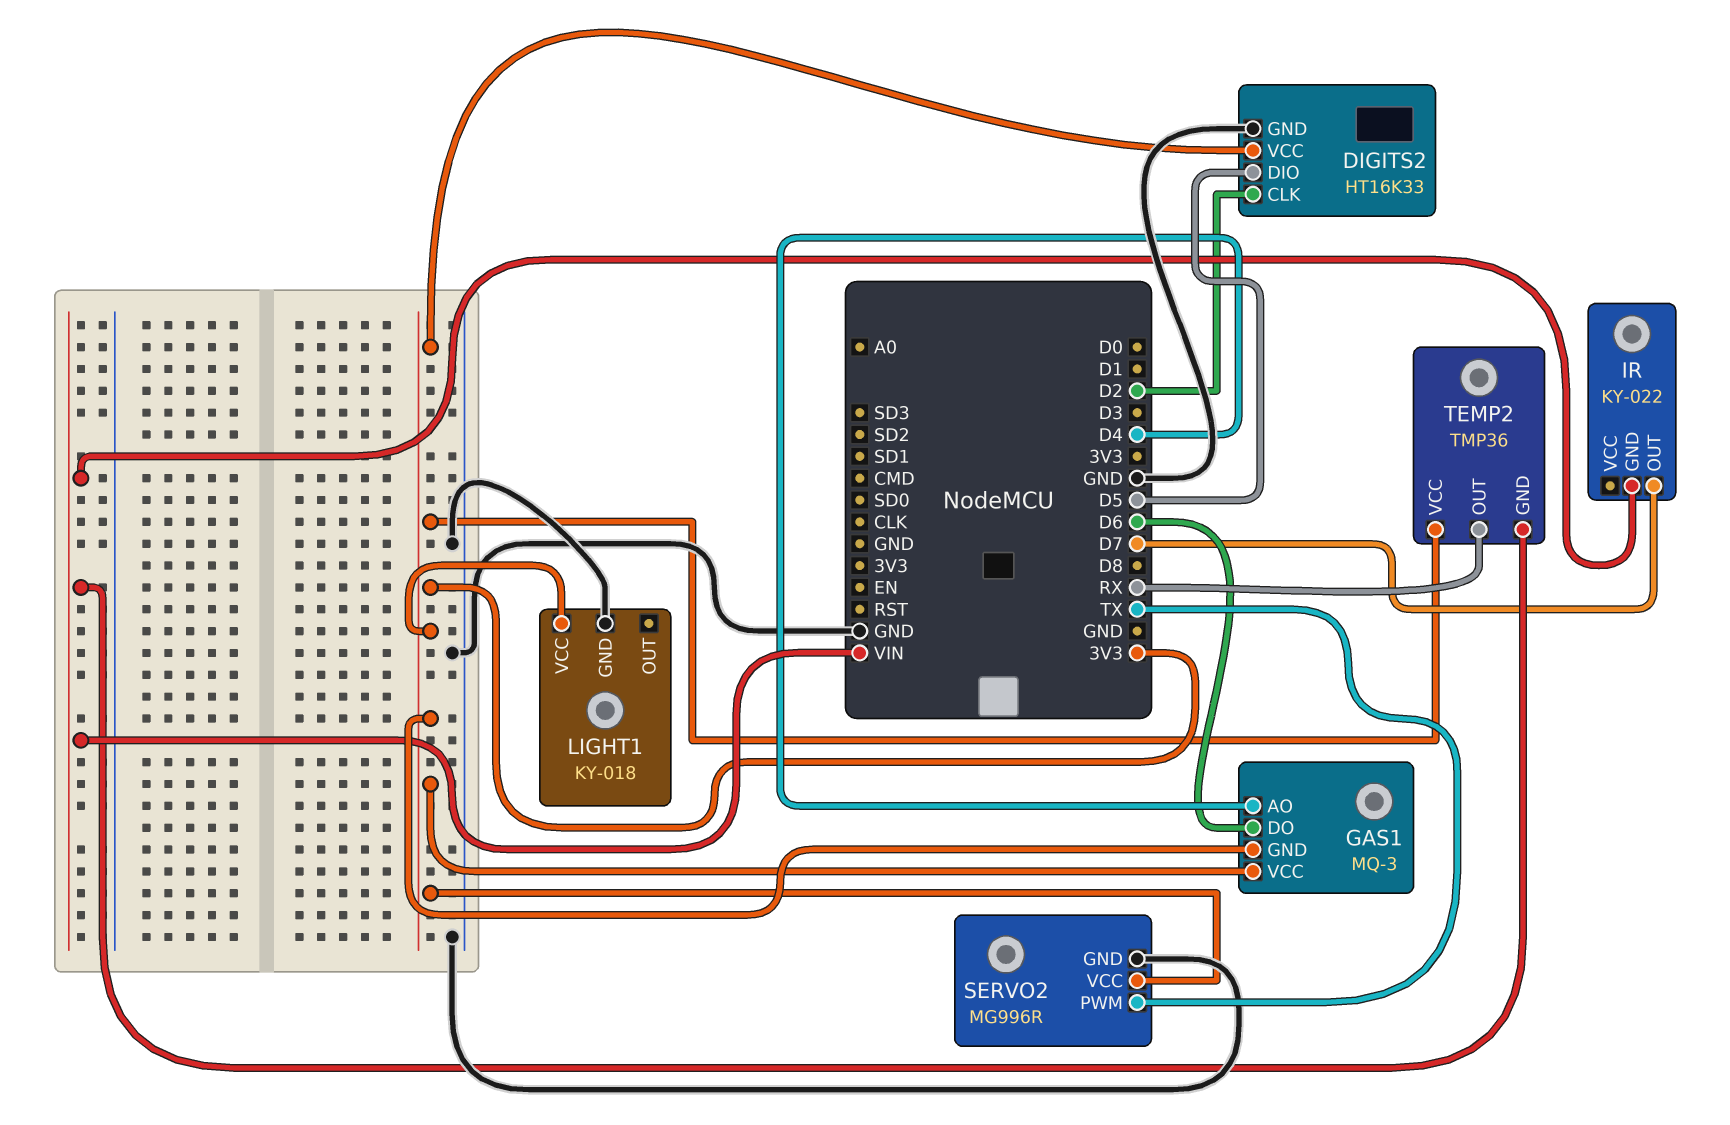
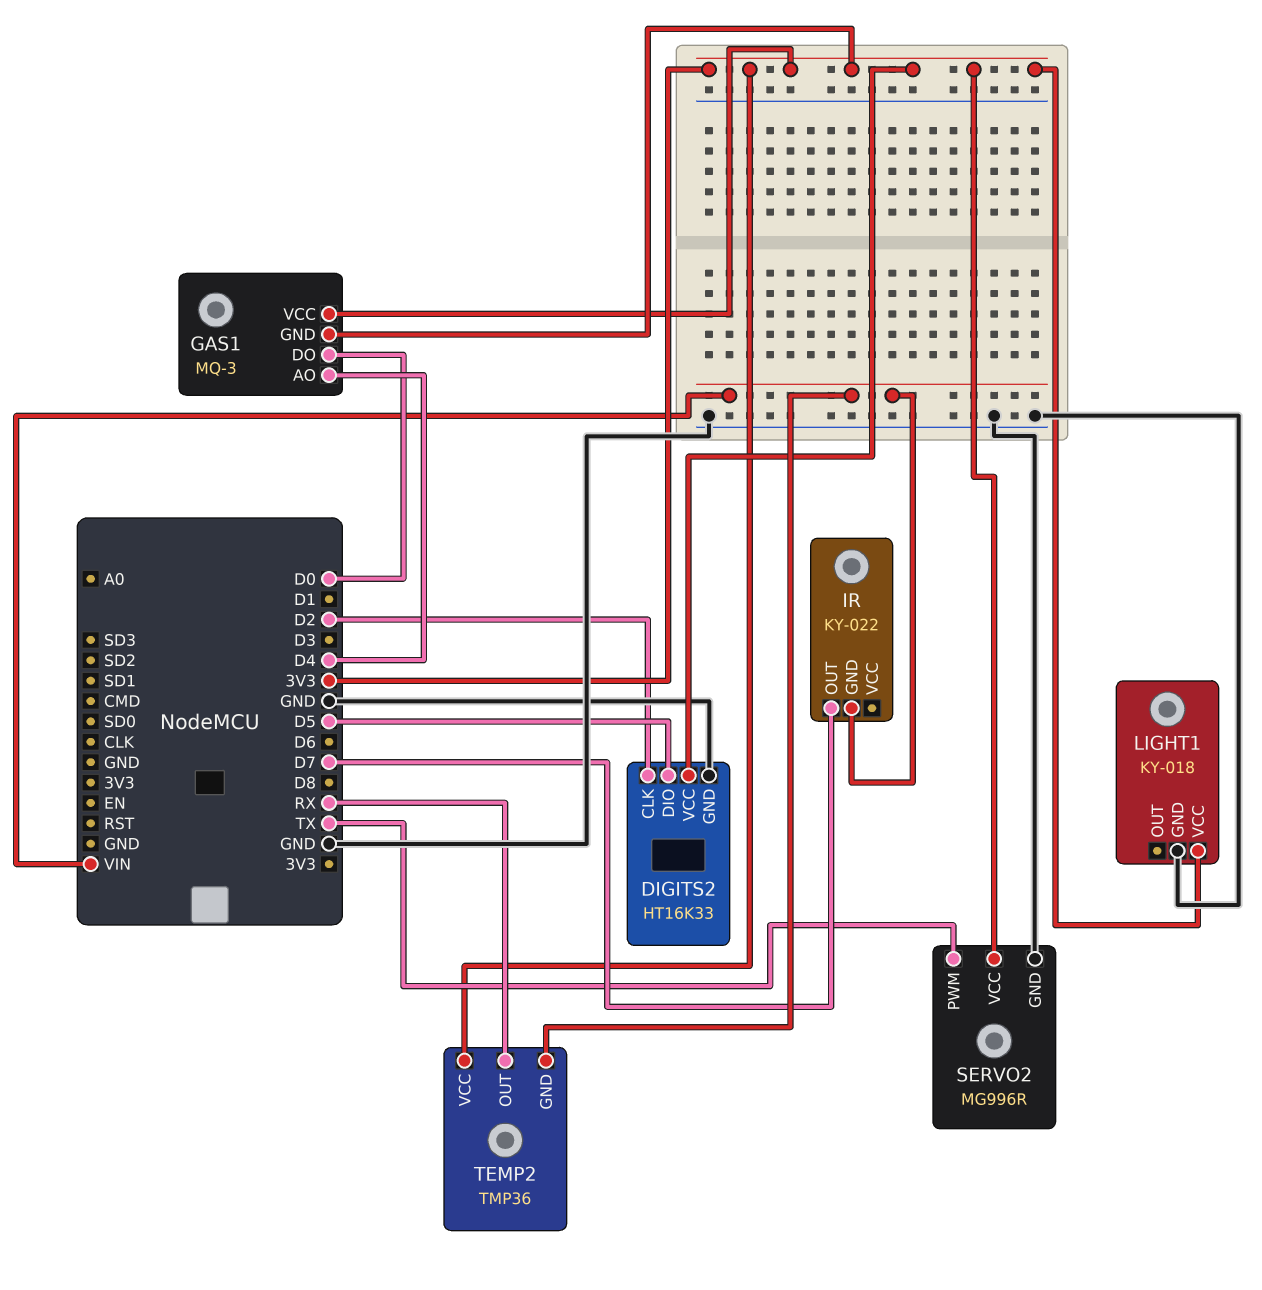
GAS1 pin DO: D6 -> D0

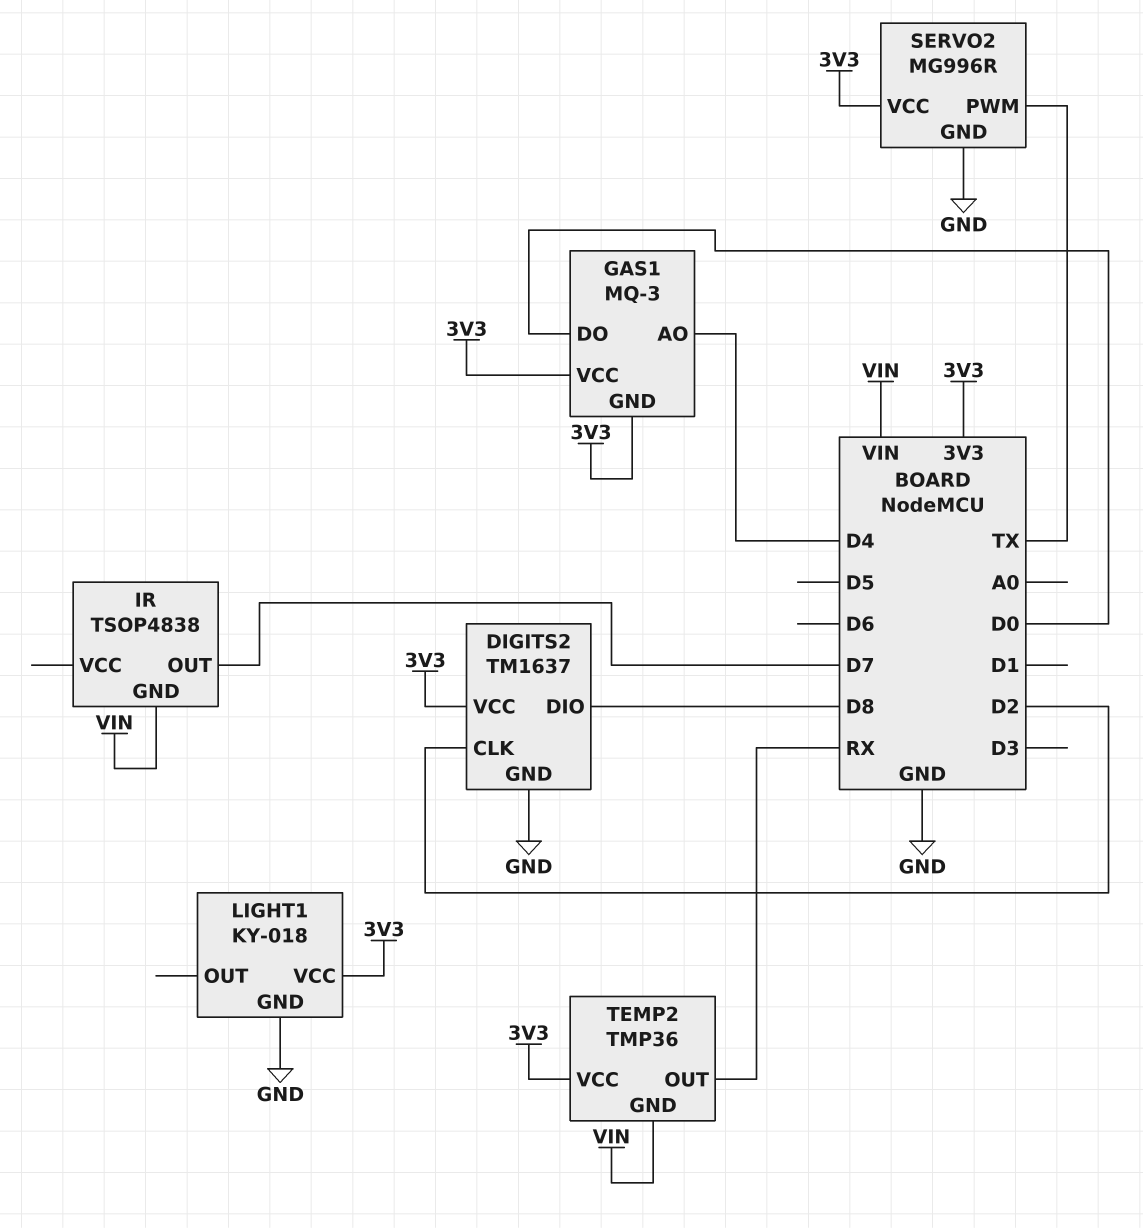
DIGITS2: HT16K33 -> TM1637
DIGITS2 pin DIO: D5 -> D8
IR: KY-022 -> TSOP4838

